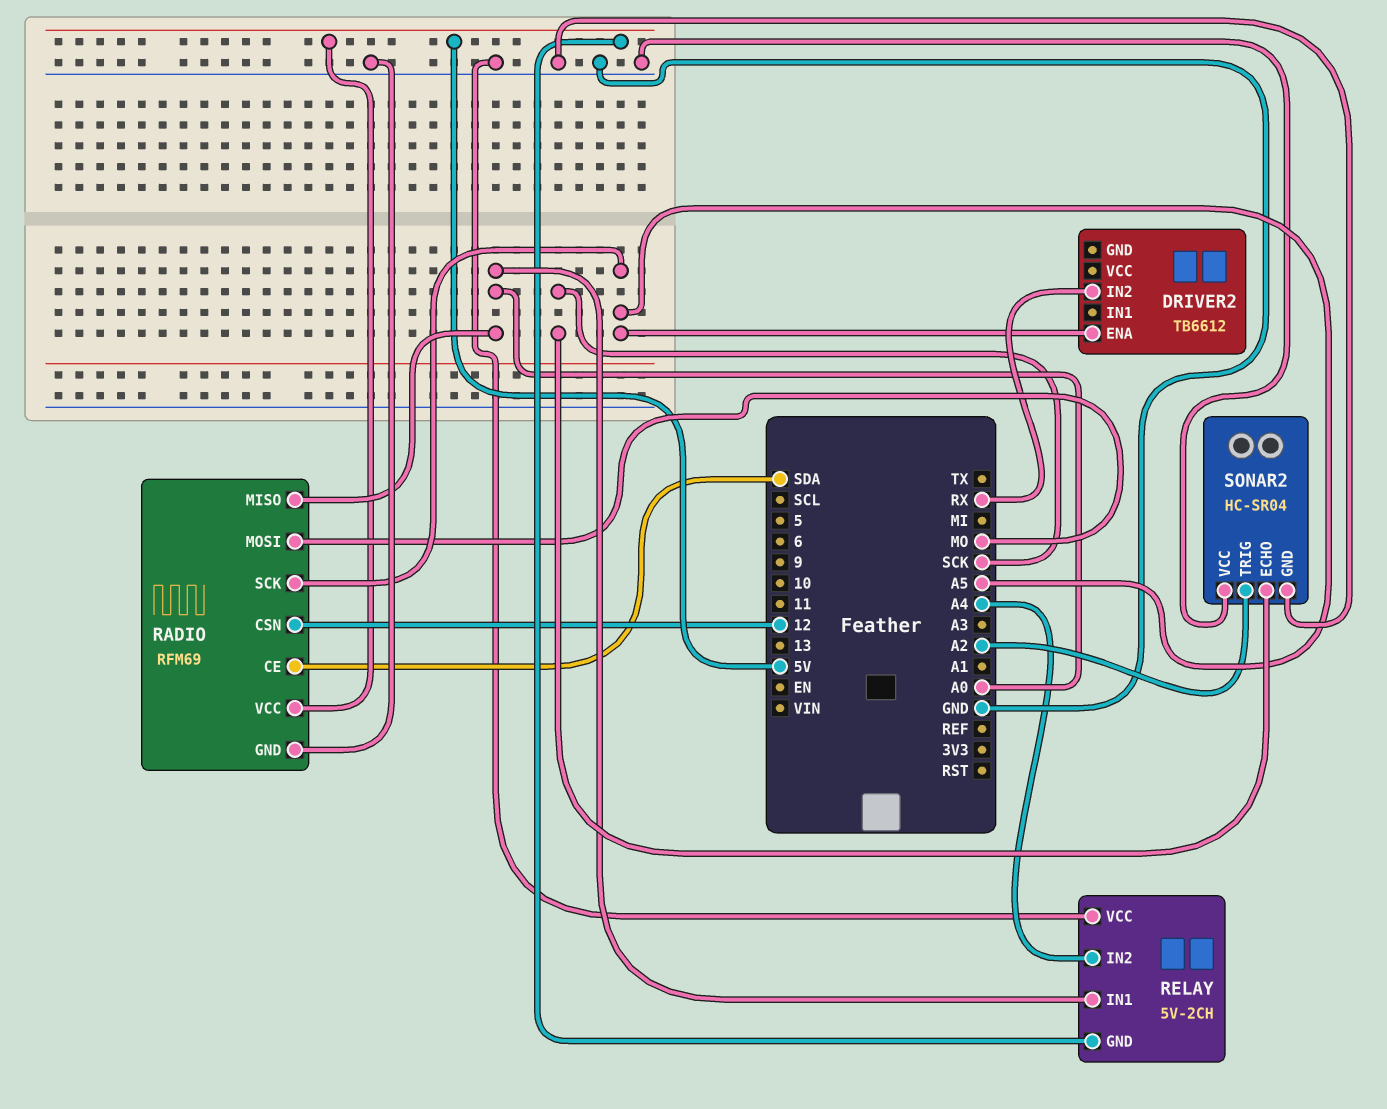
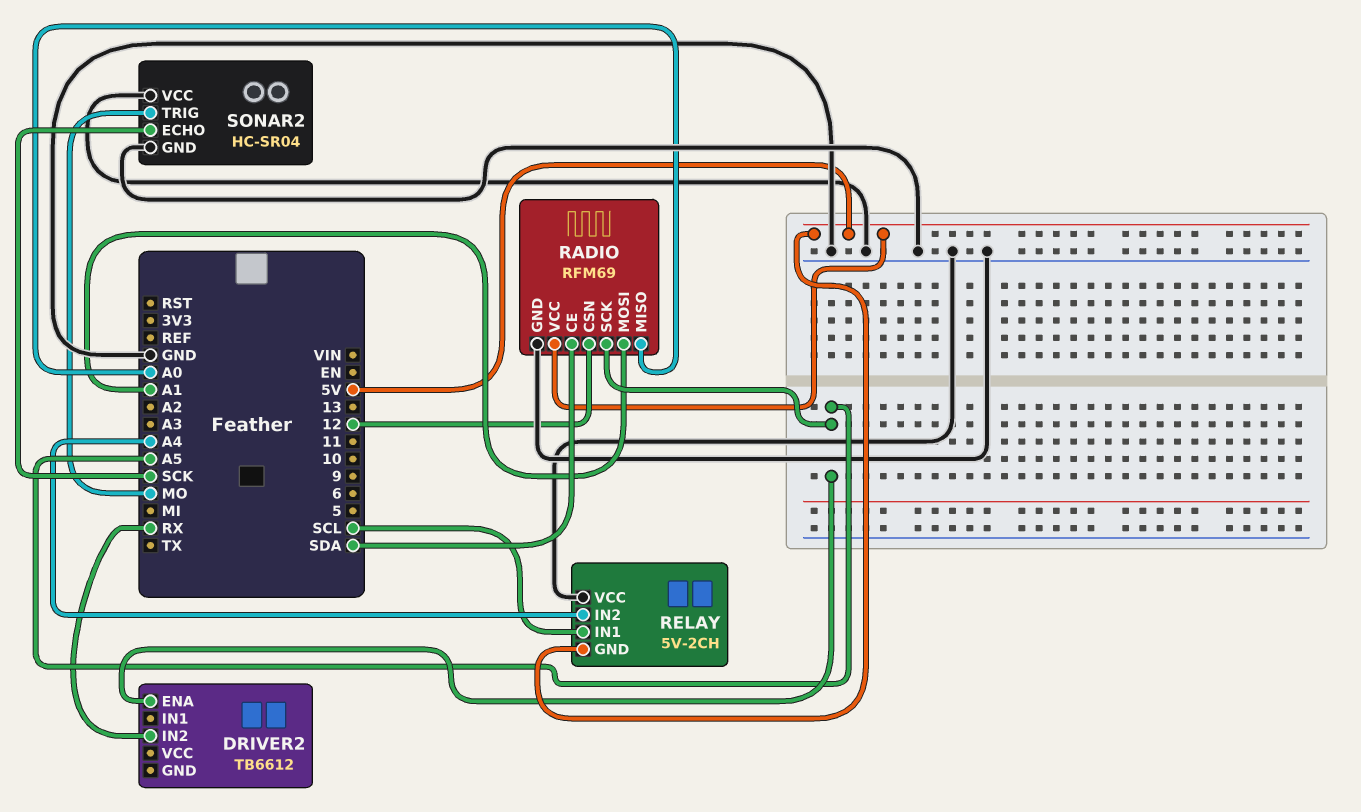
RADIO pin MOSI: MO -> A1
RELAY pin IN1: A0 -> SCL
SONAR2 pin TRIG: A2 -> MO

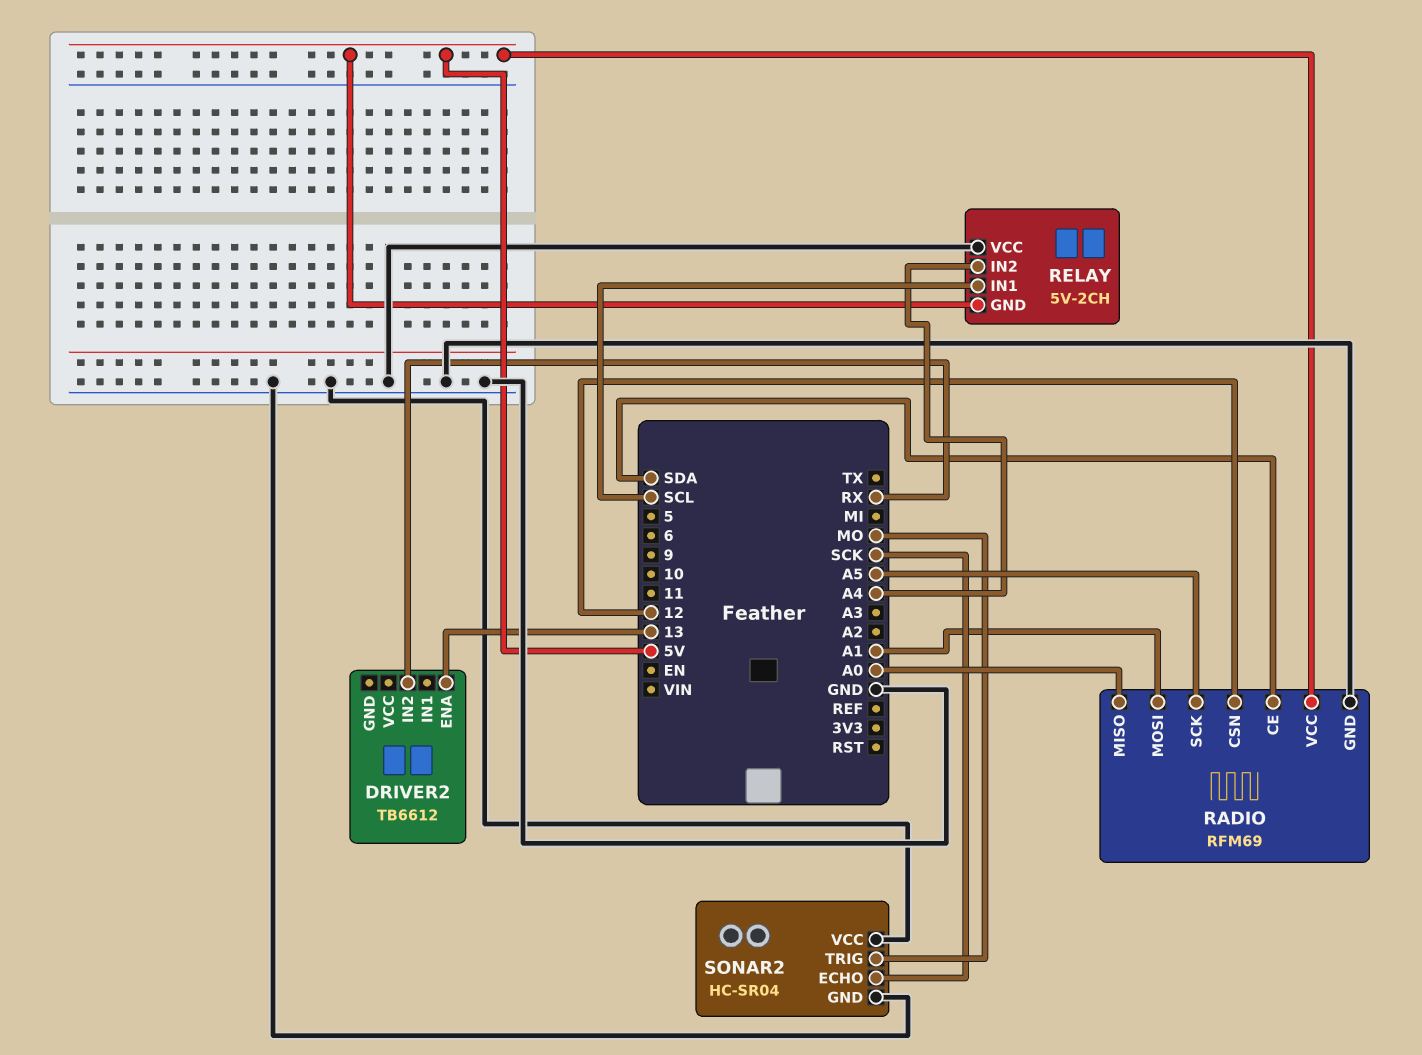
DRIVER2 pin ENA: A5 -> 13

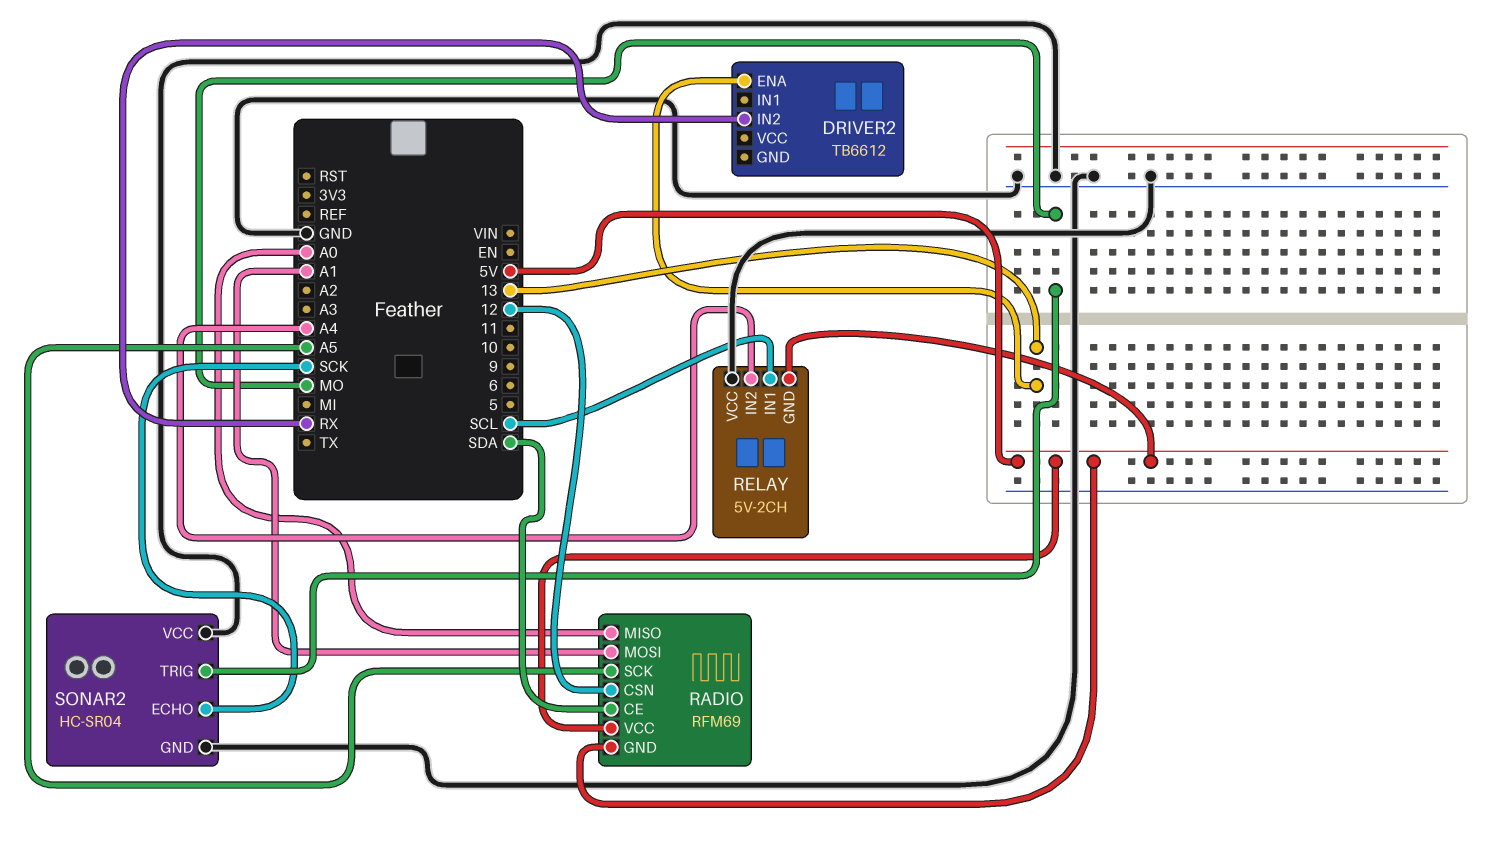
RADIO pin GND: GND -> 5V

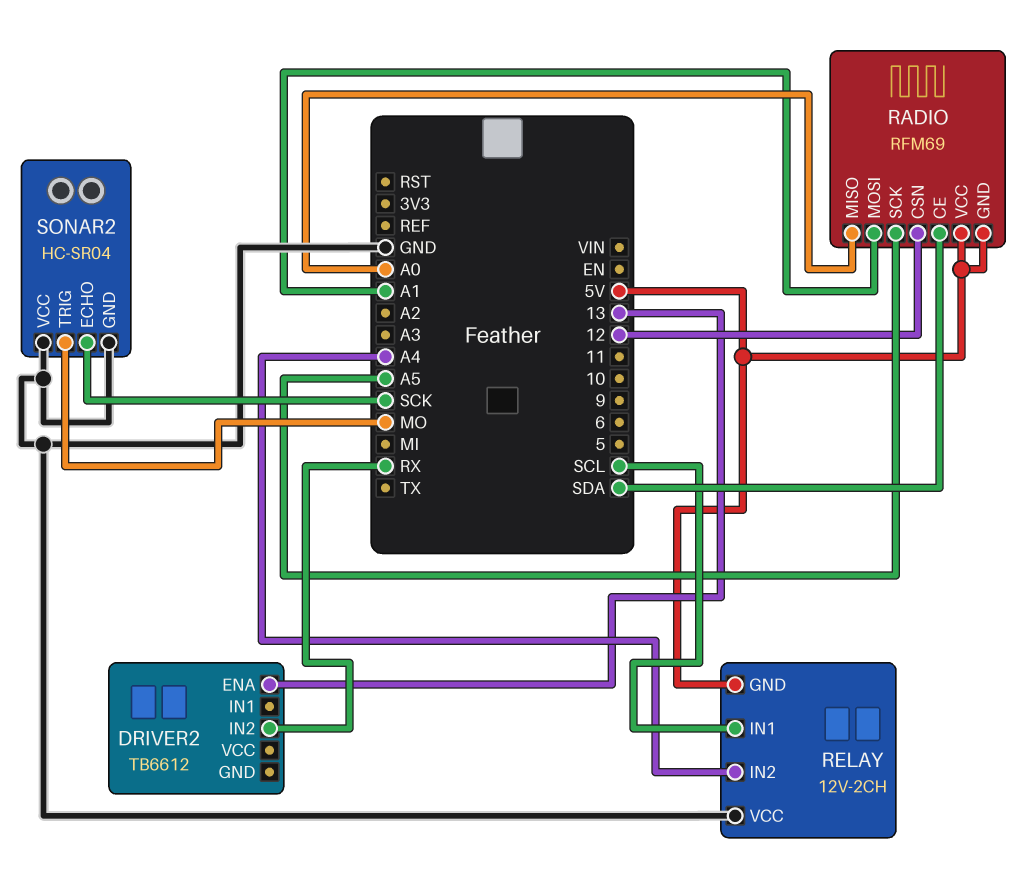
RELAY: 5V-2CH -> 12V-2CH

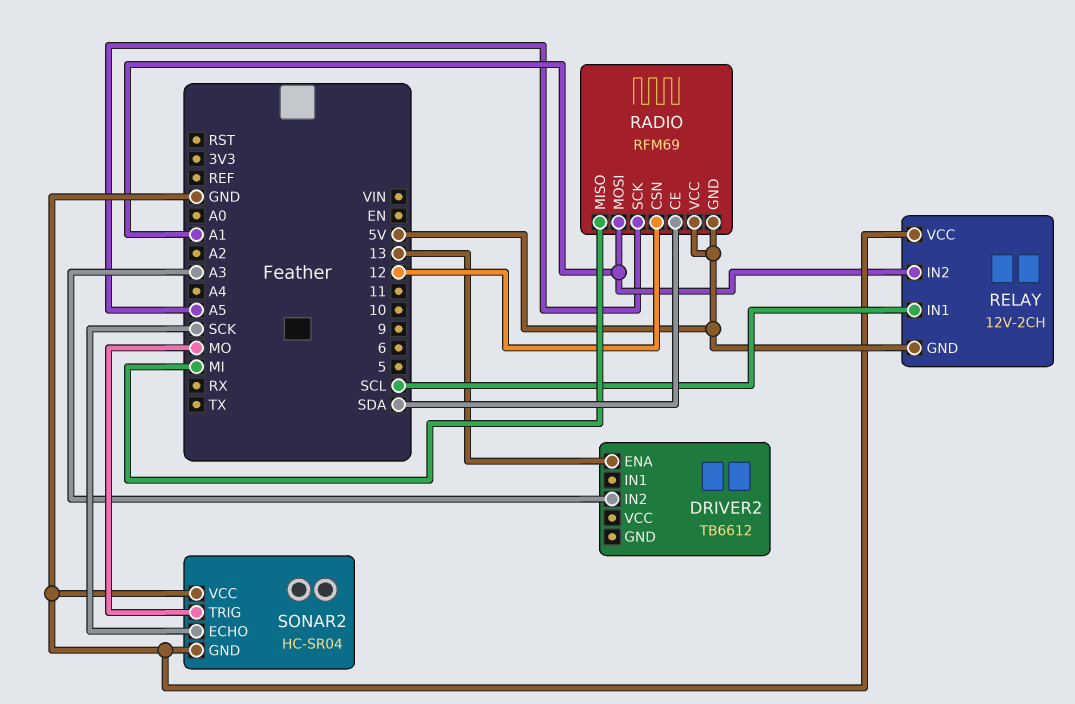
DRIVER2 pin IN2: RX -> A3
RADIO pin MISO: A0 -> MI
RELAY pin IN2: A4 -> A1

